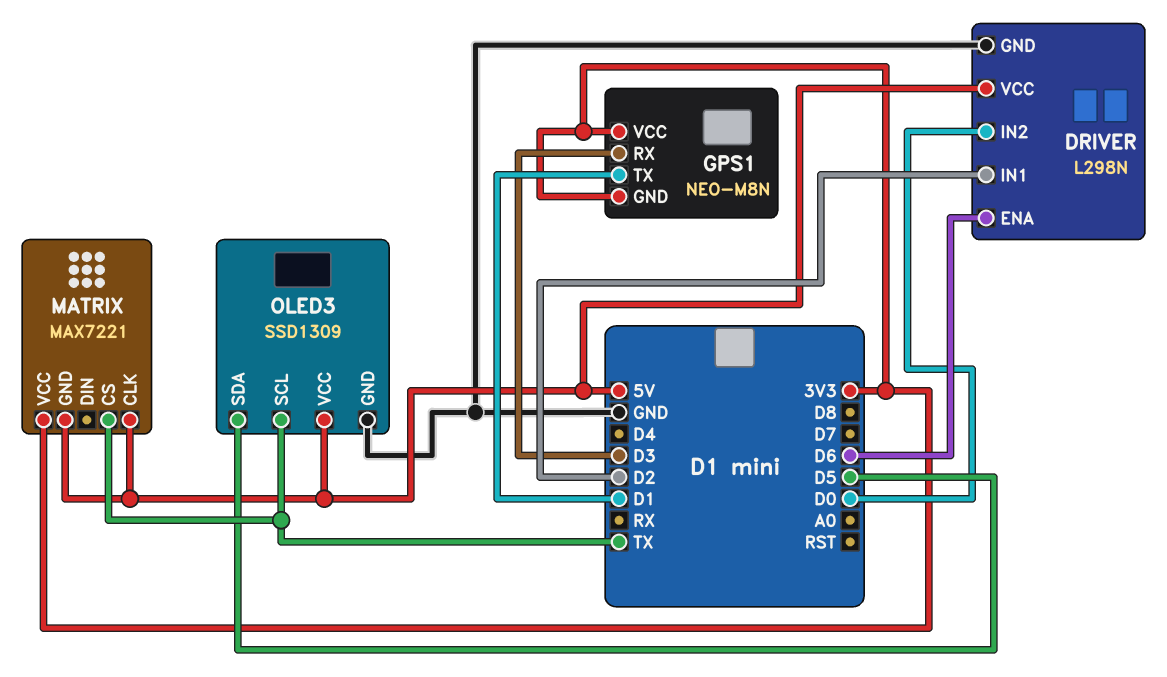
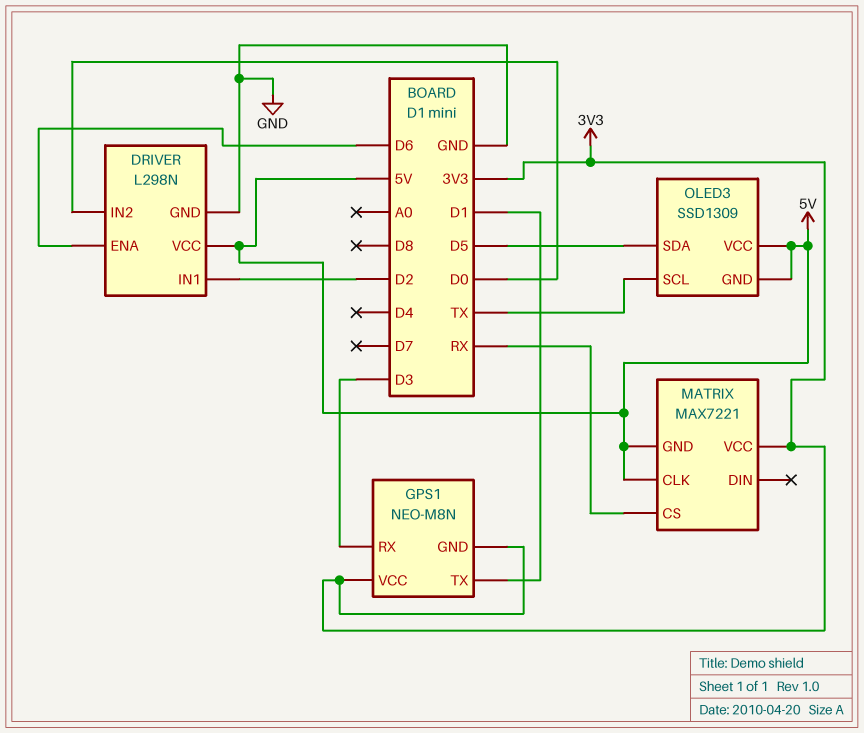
MATRIX pin CS: TX -> RX
OLED3 pin GND: GND -> 5V

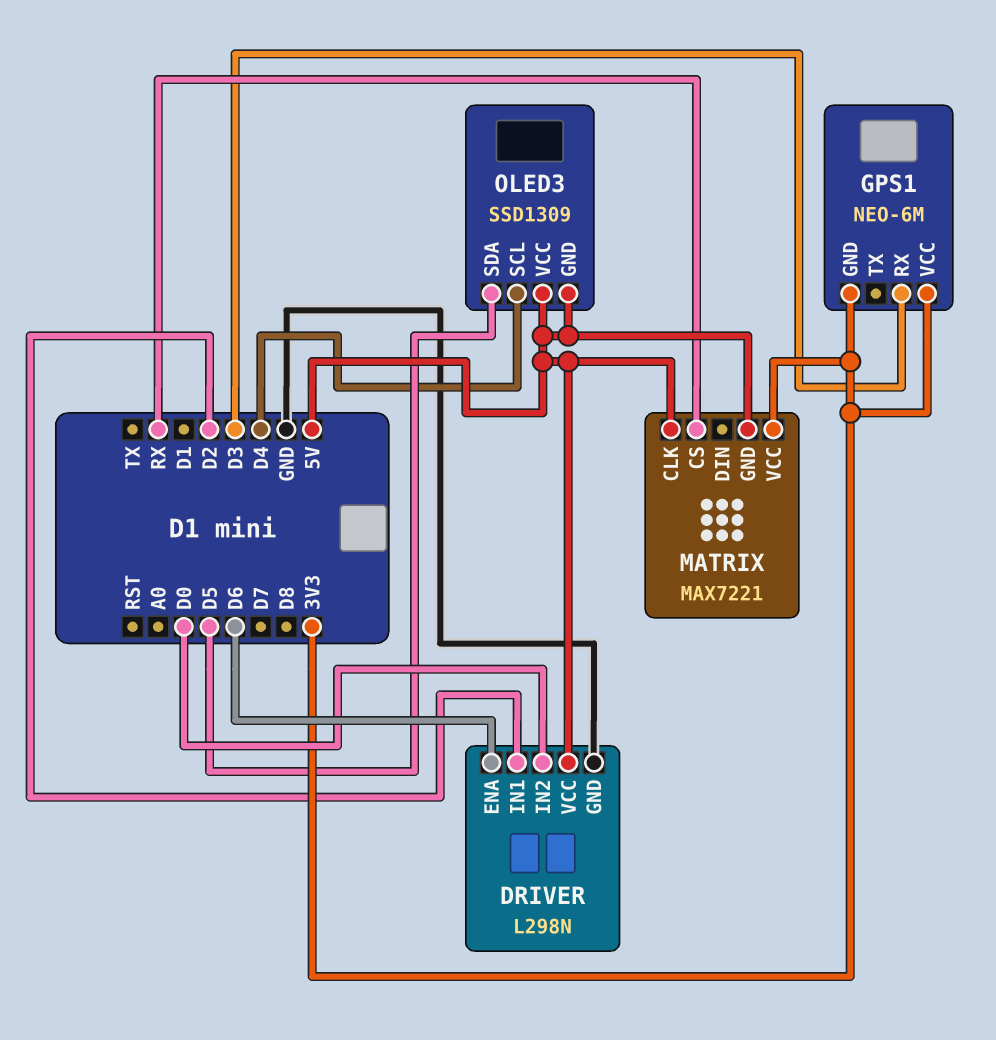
GPS1: NEO-M8N -> NEO-6M
GPS1 pin TX: D1 -> none
OLED3 pin SCL: TX -> D4

